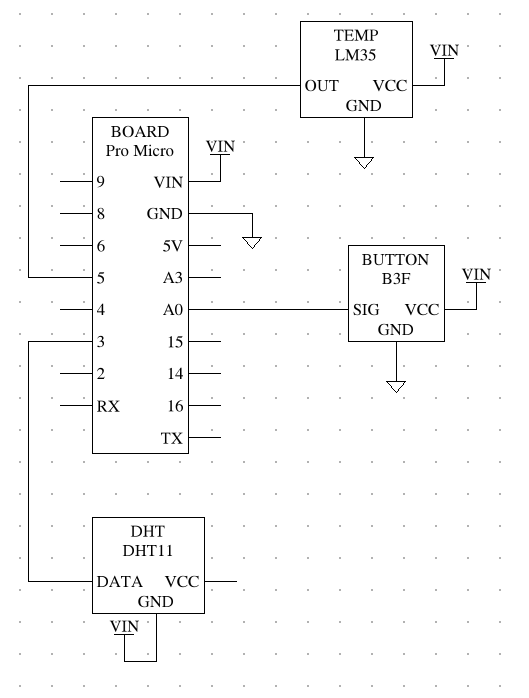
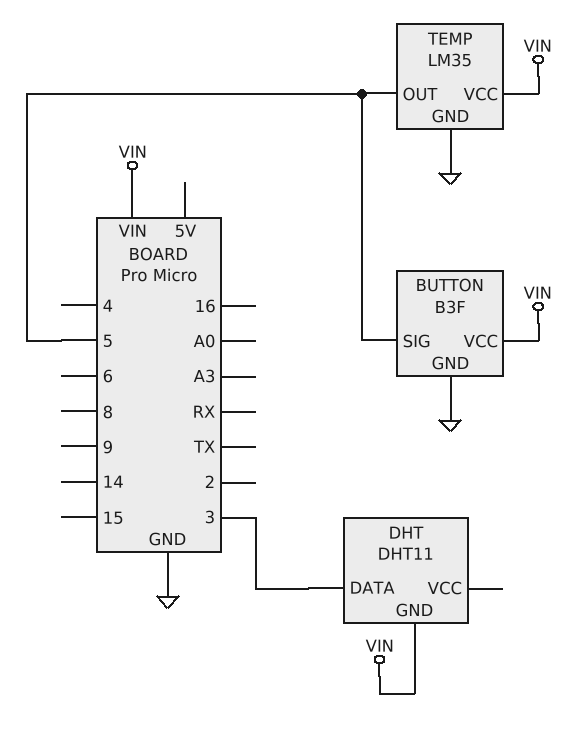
BUTTON pin SIG: A0 -> 5

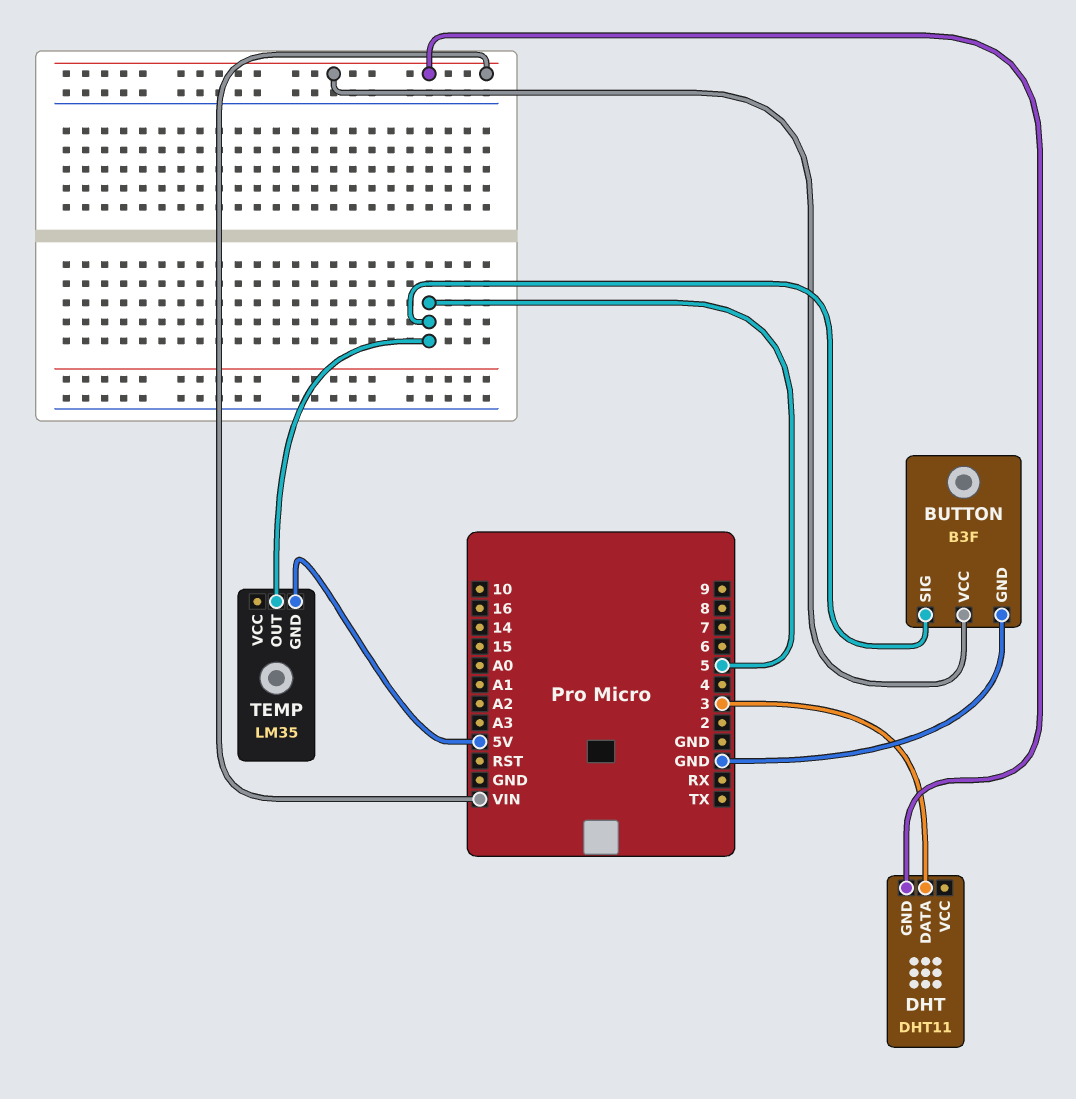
TEMP pin GND: GND -> 5V
TEMP pin VCC: VIN -> none

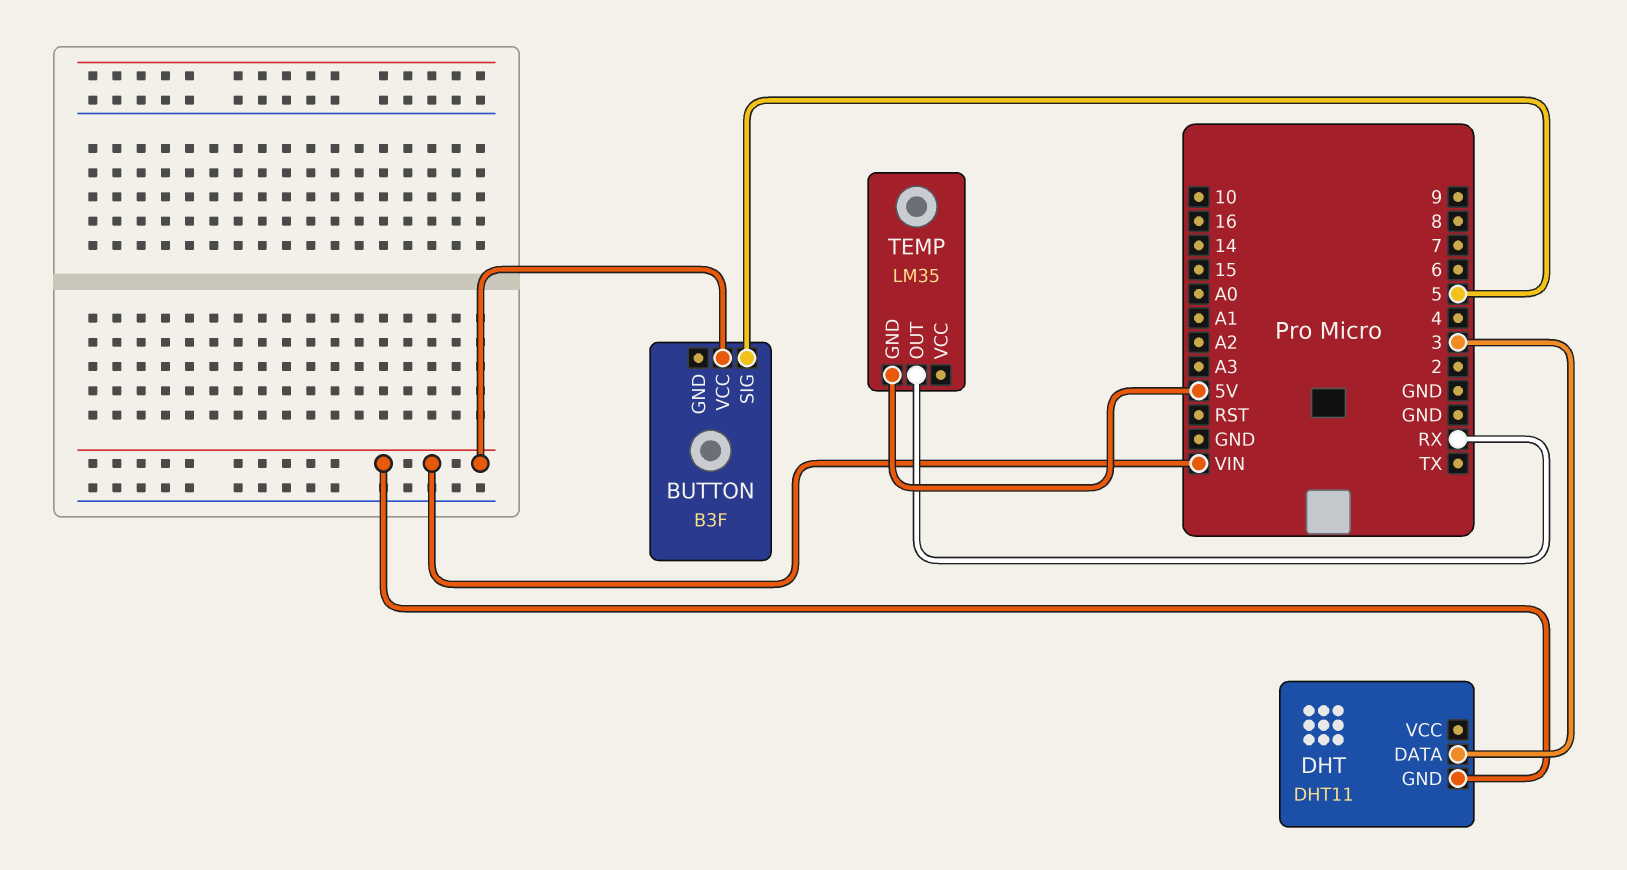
BUTTON pin GND: GND -> none
TEMP pin OUT: 5 -> RX

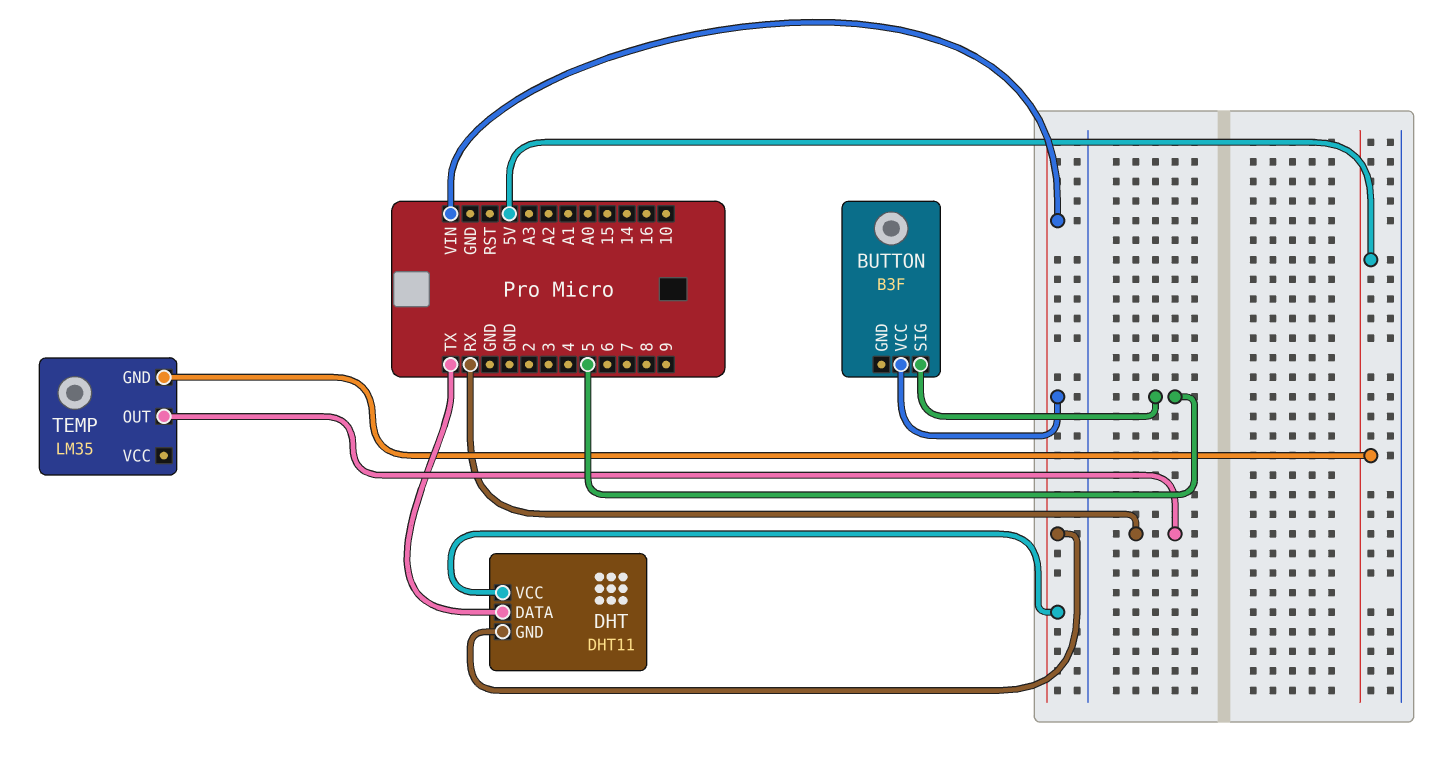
DHT pin DATA: 3 -> TX
DHT pin VCC: none -> VIN

